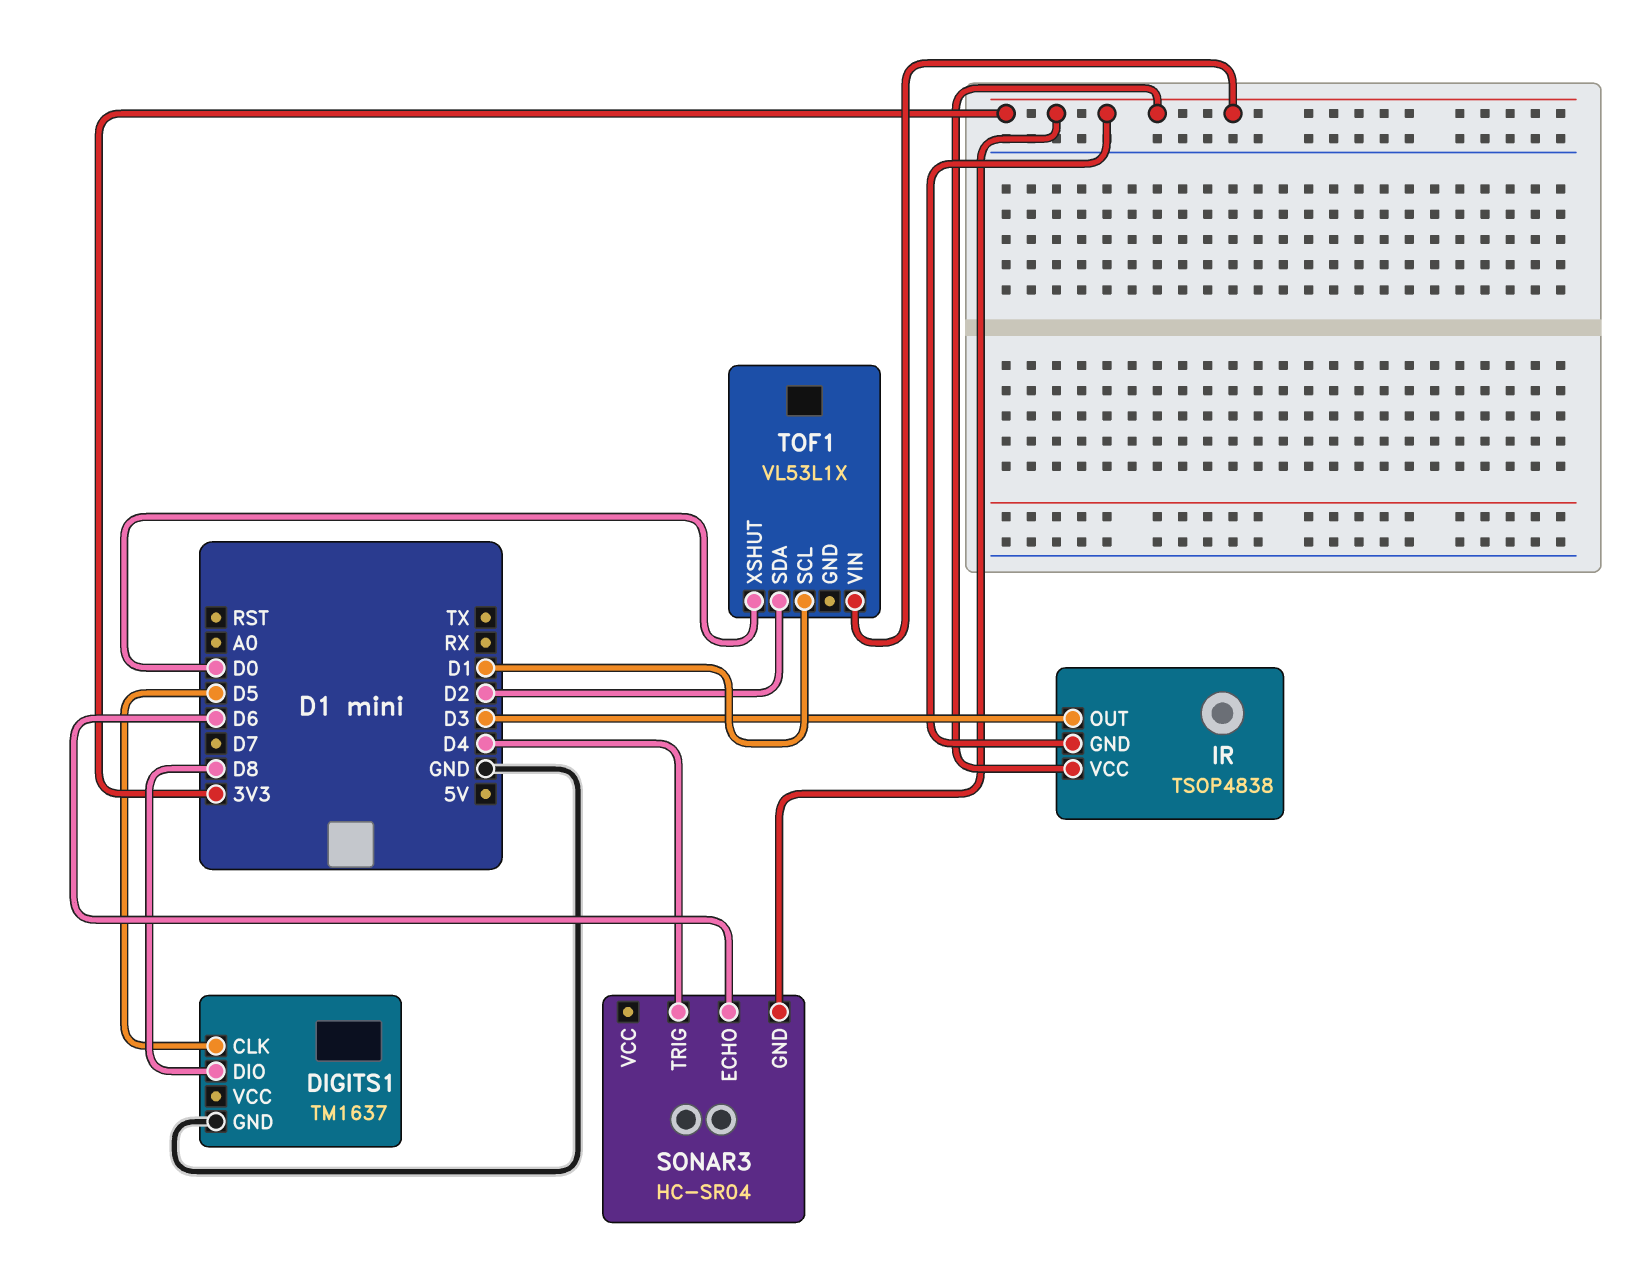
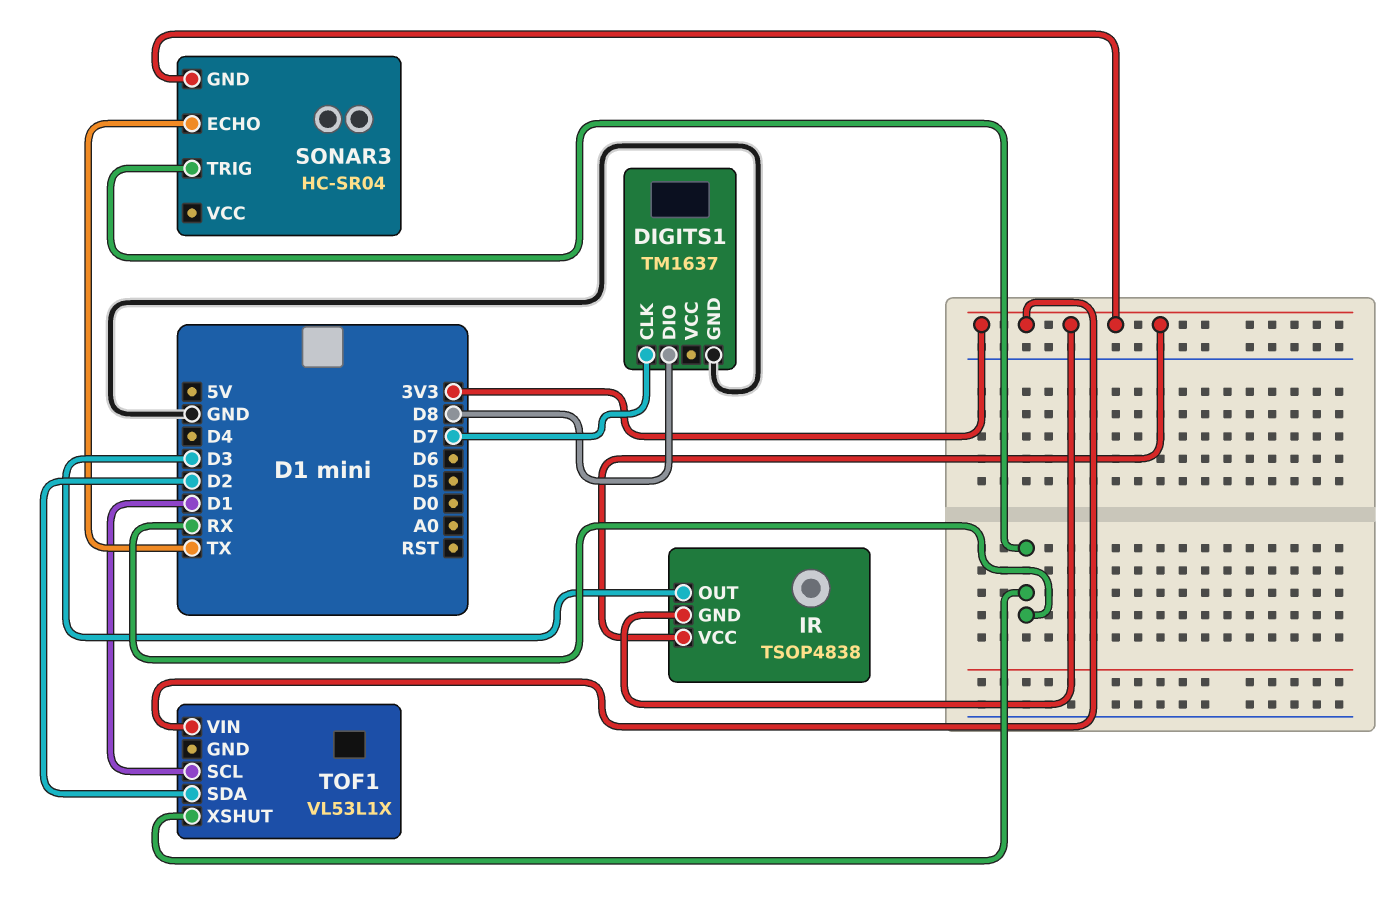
DIGITS1 pin CLK: D5 -> D7
SONAR3 pin ECHO: D6 -> TX
SONAR3 pin TRIG: D4 -> RX
TOF1 pin XSHUT: D0 -> RX

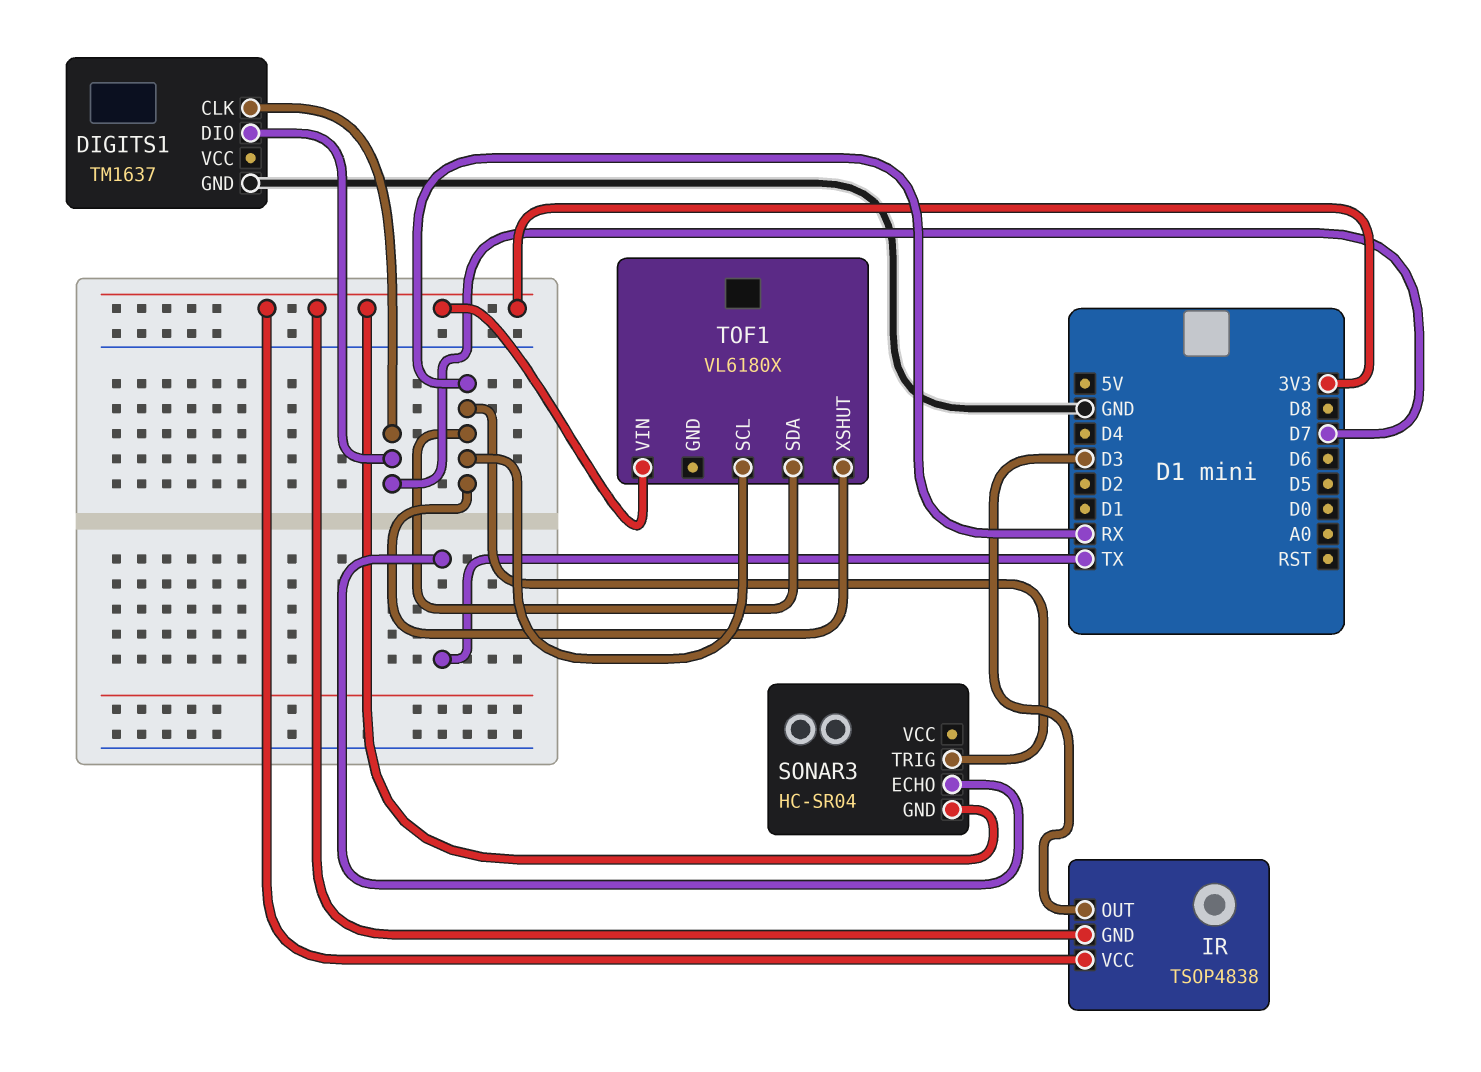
DIGITS1 pin DIO: D8 -> D7
TOF1: VL53L1X -> VL6180X
TOF1 pin SCL: D1 -> RX
TOF1 pin SDA: D2 -> RX

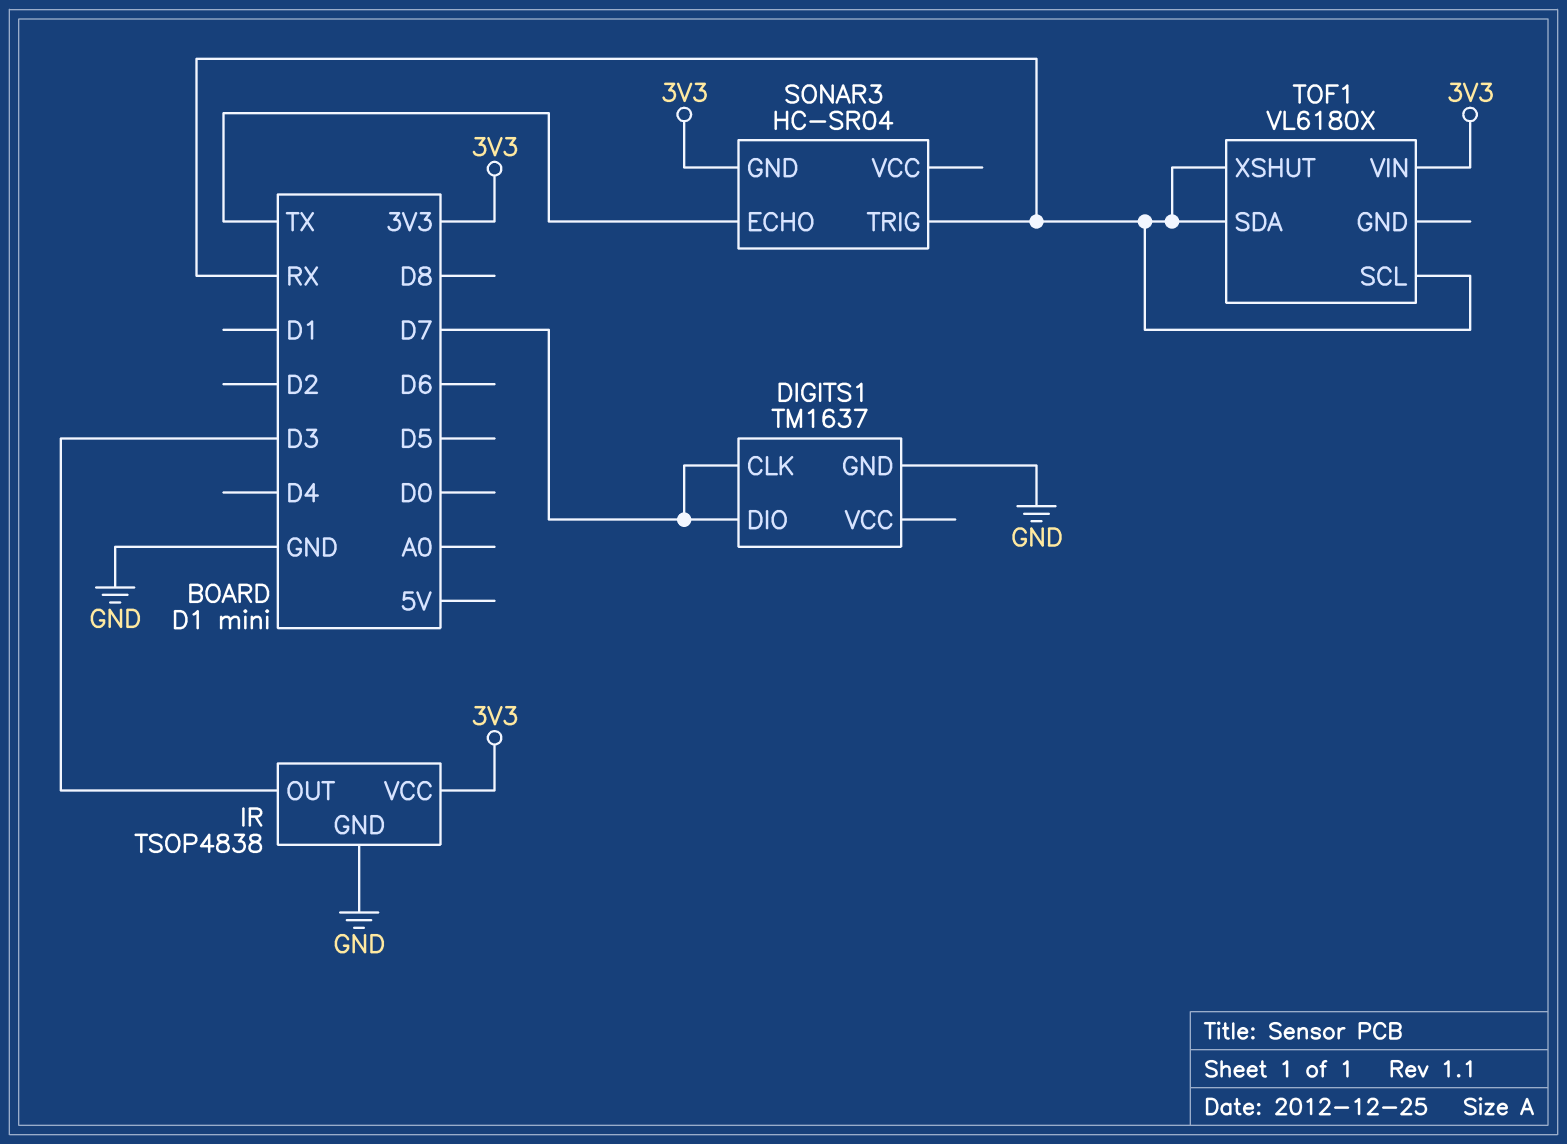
IR pin GND: 3V3 -> GND

